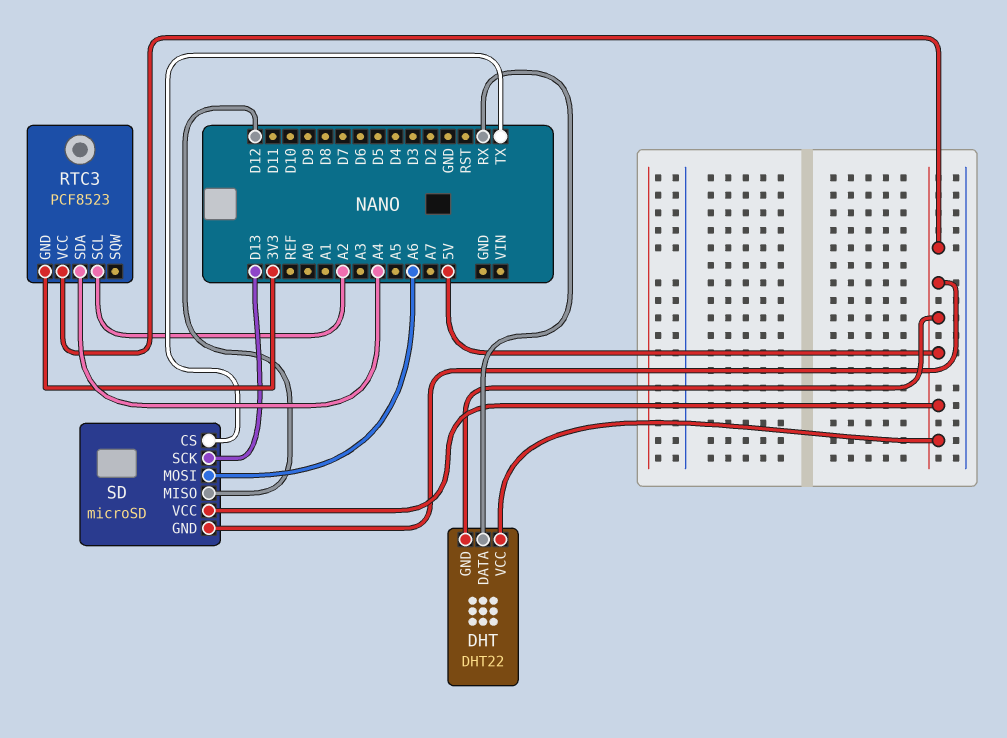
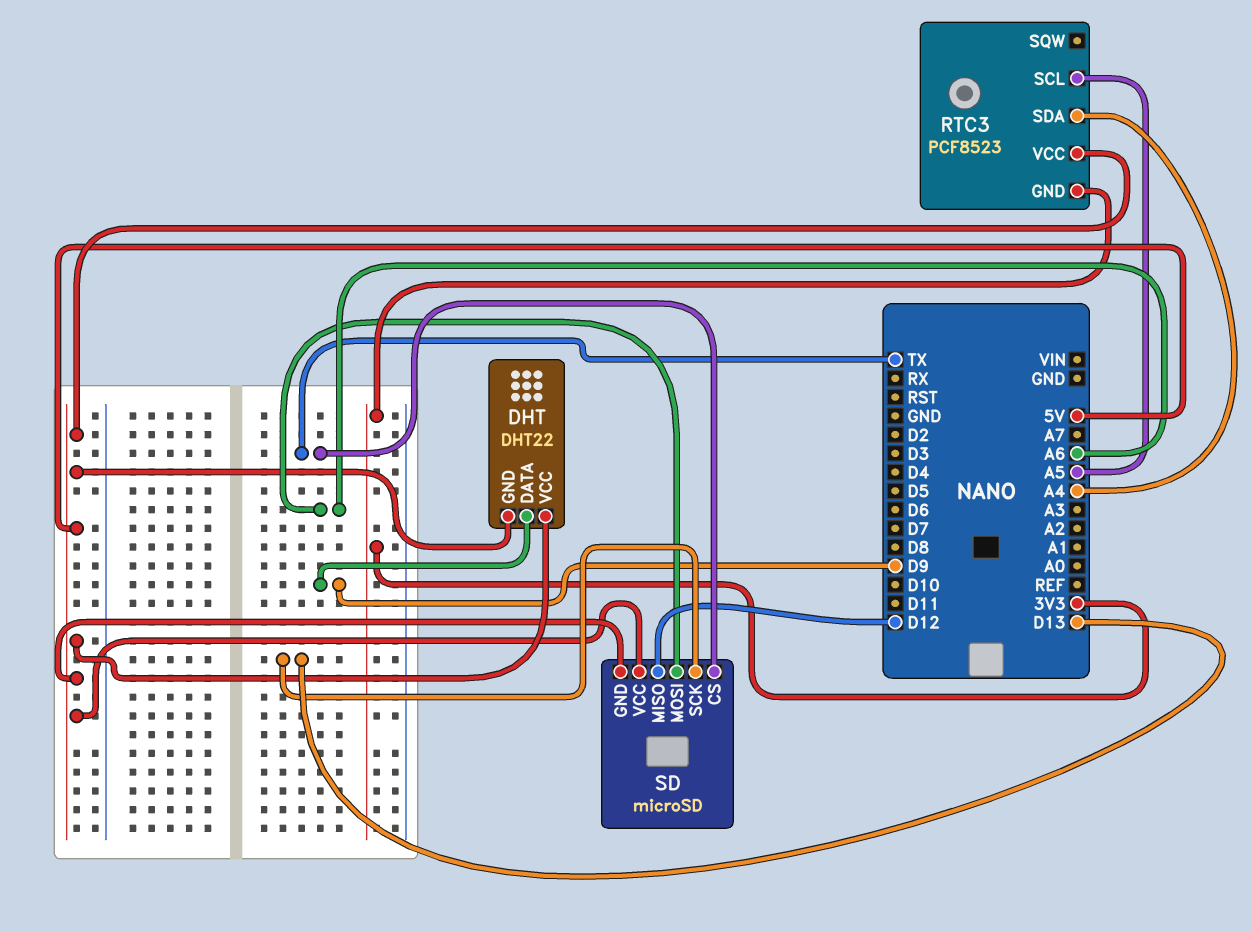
DHT pin DATA: RX -> D9
RTC3 pin SCL: A2 -> A5

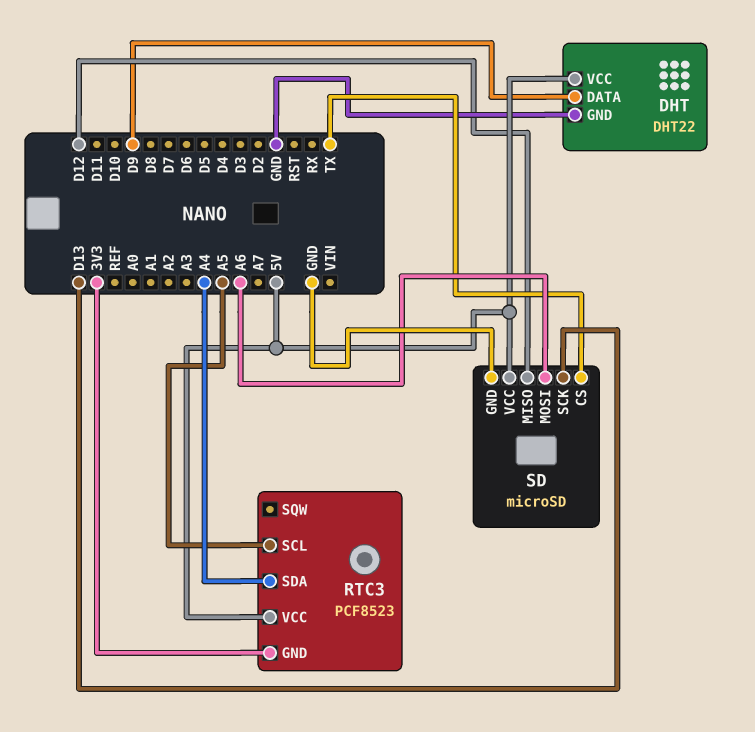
DHT pin GND: 5V -> GND
SD pin GND: 5V -> GND

